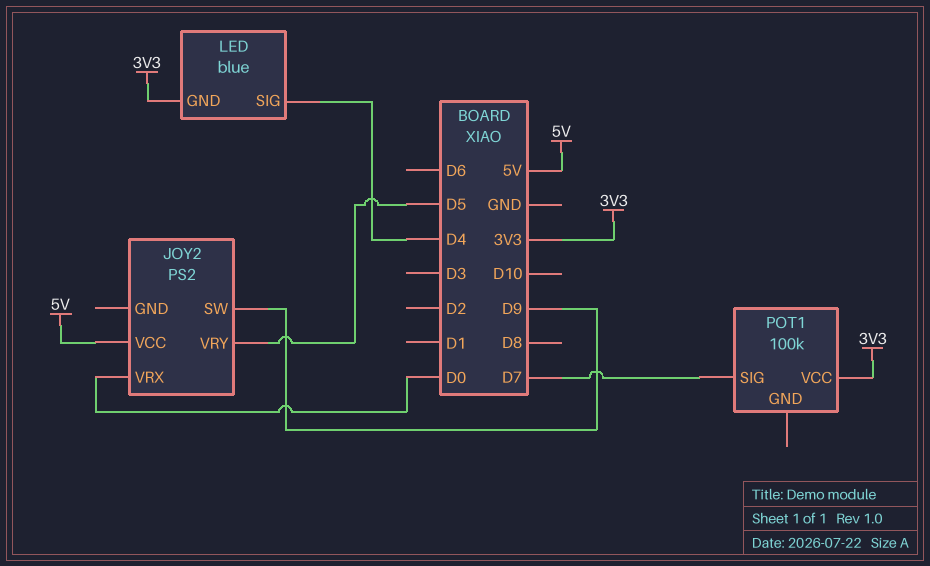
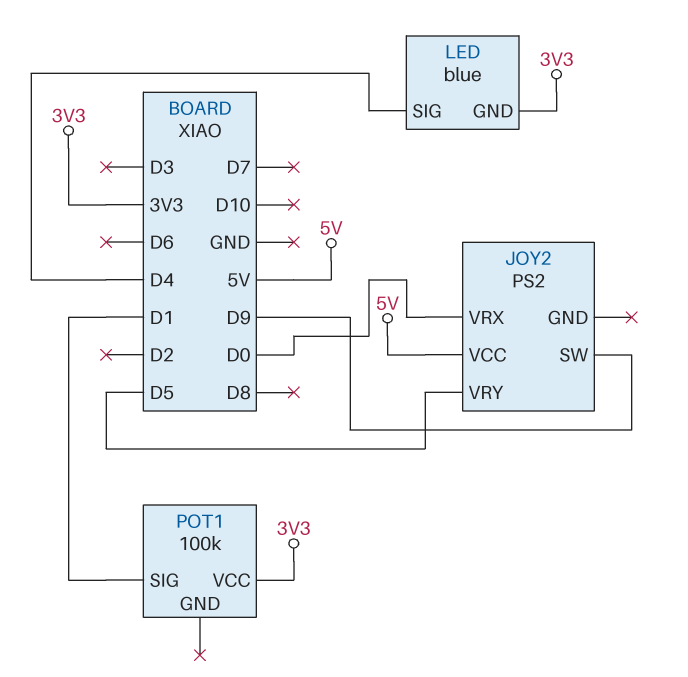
POT1 pin SIG: D7 -> D1

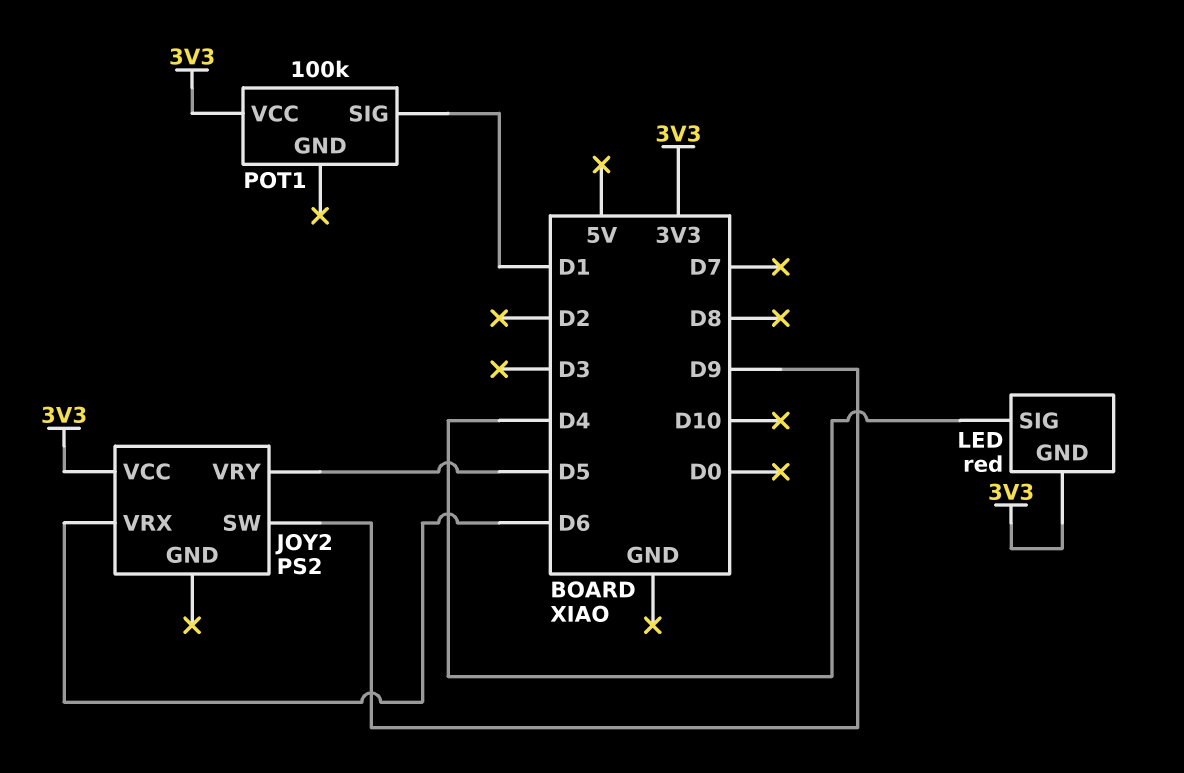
JOY2 pin VCC: 5V -> 3V3
JOY2 pin VRX: D0 -> D6
LED: blue -> red

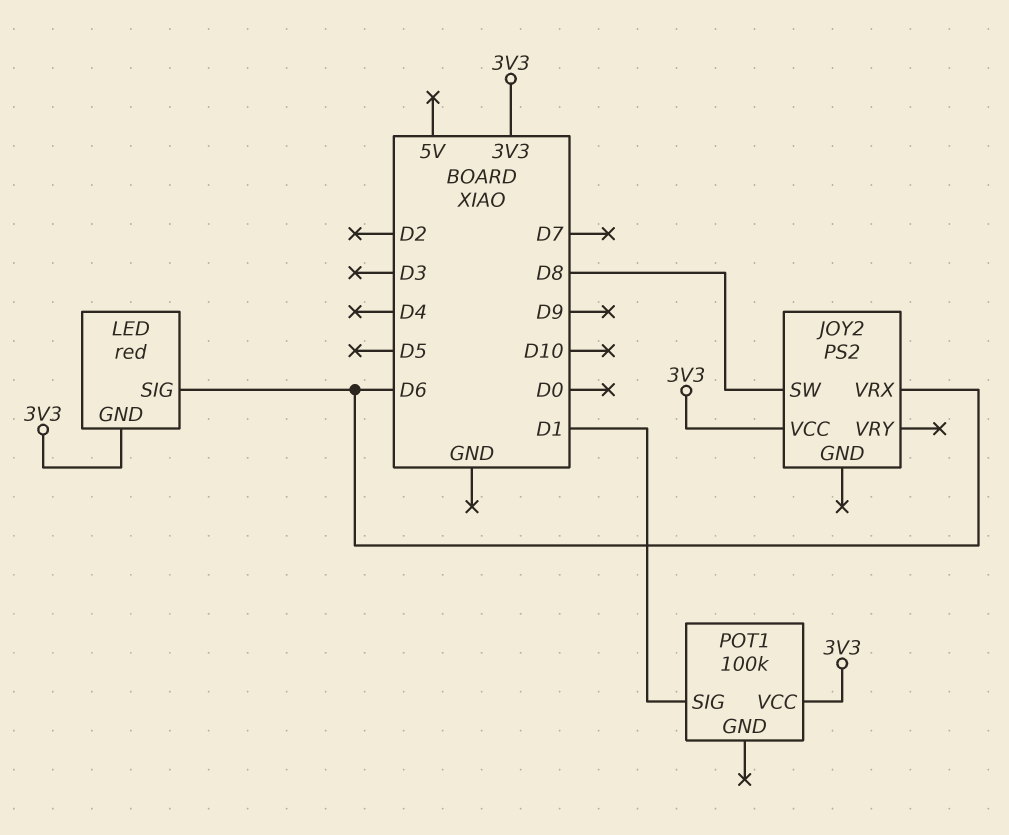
JOY2 pin SW: D9 -> D8
JOY2 pin VRY: D5 -> none
LED pin SIG: D4 -> D6

